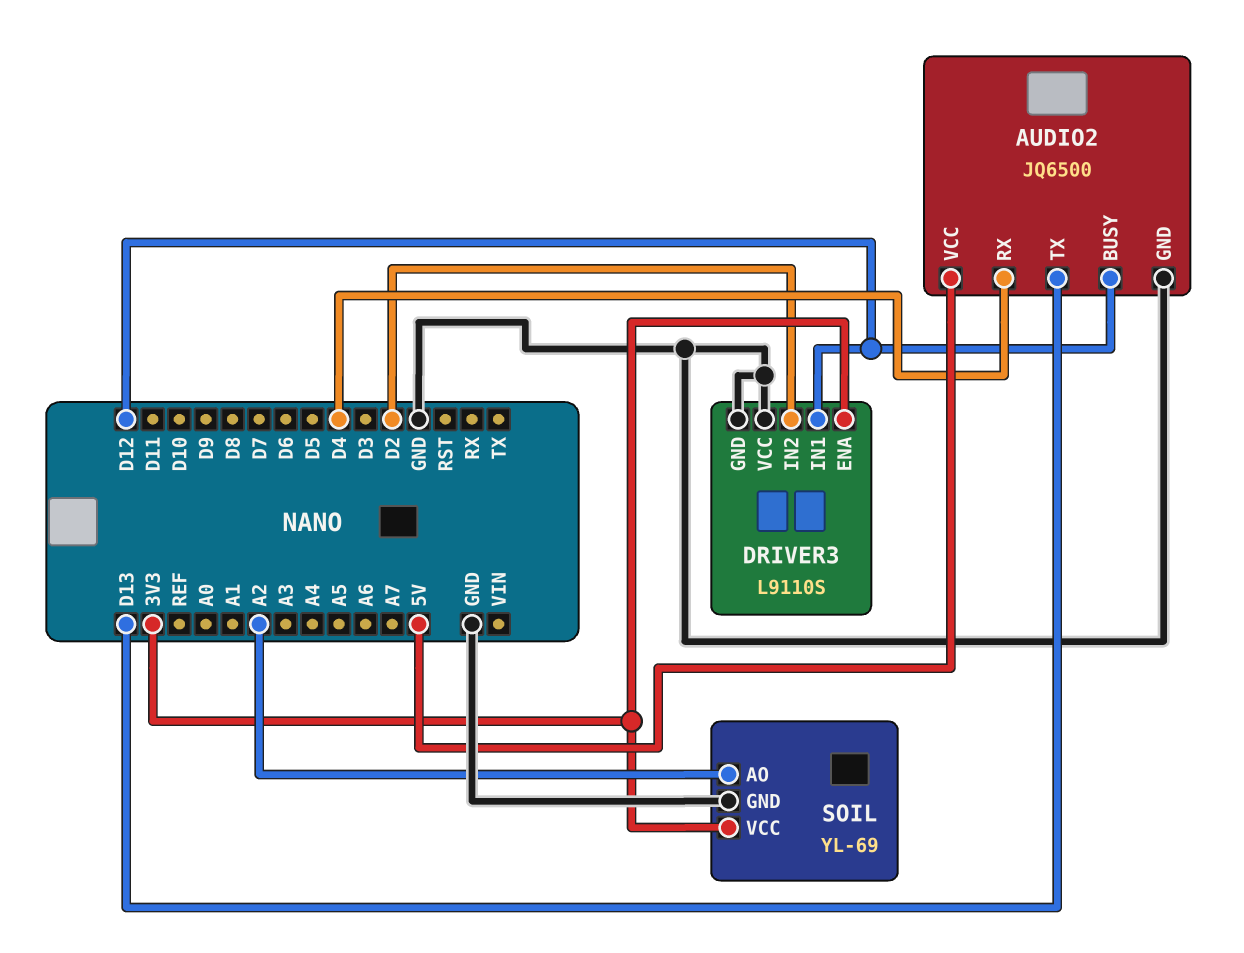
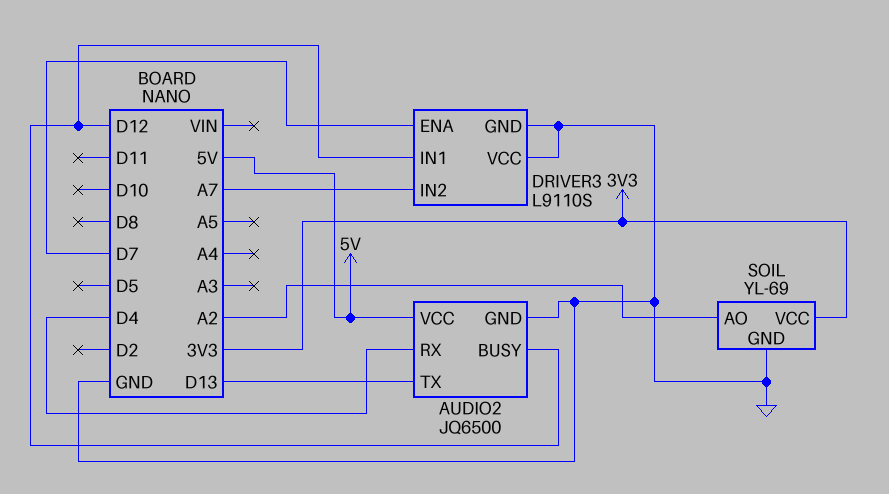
DRIVER3 pin ENA: 3V3 -> D7
DRIVER3 pin IN2: D2 -> A7

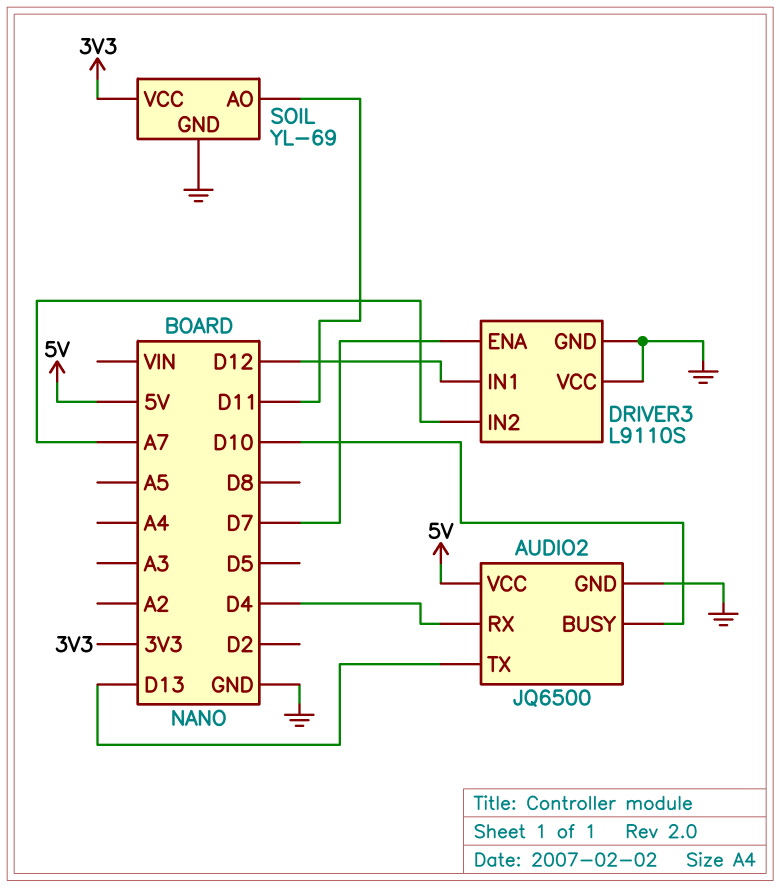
AUDIO2 pin BUSY: D12 -> D10
SOIL pin AO: A2 -> D11

